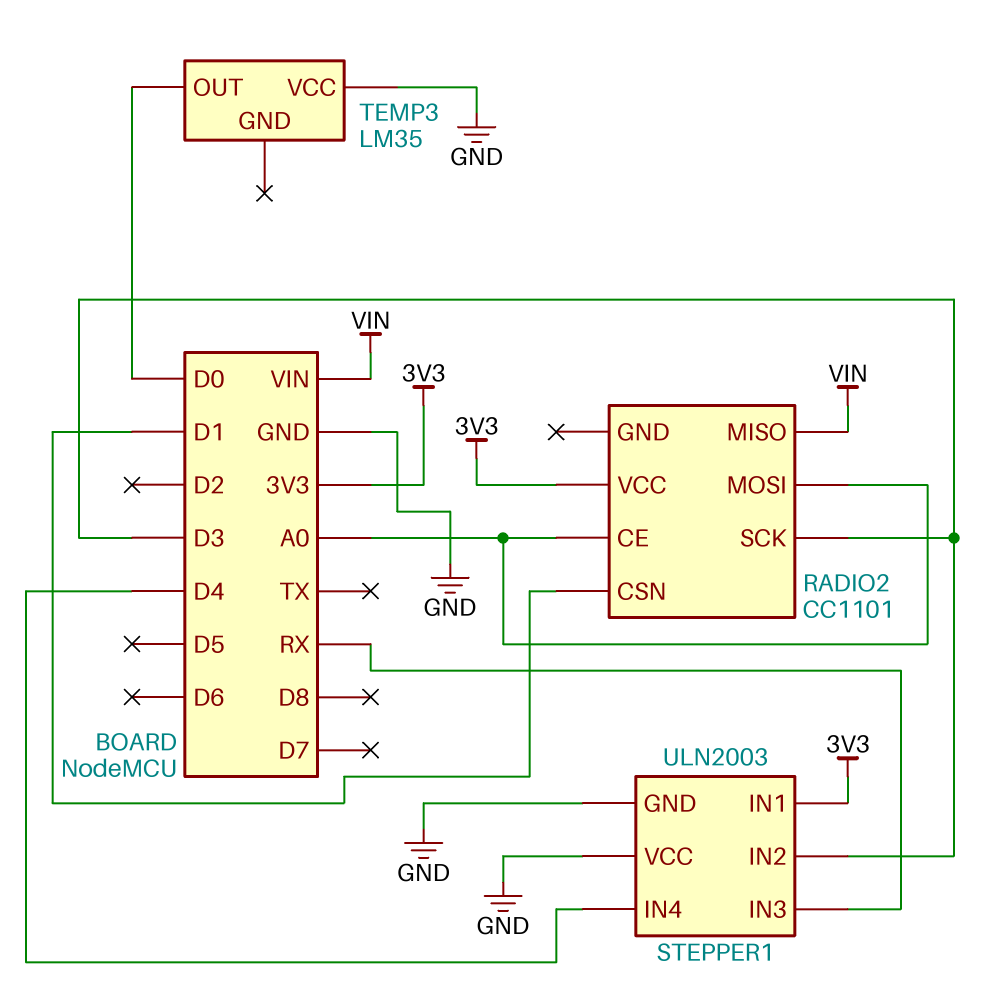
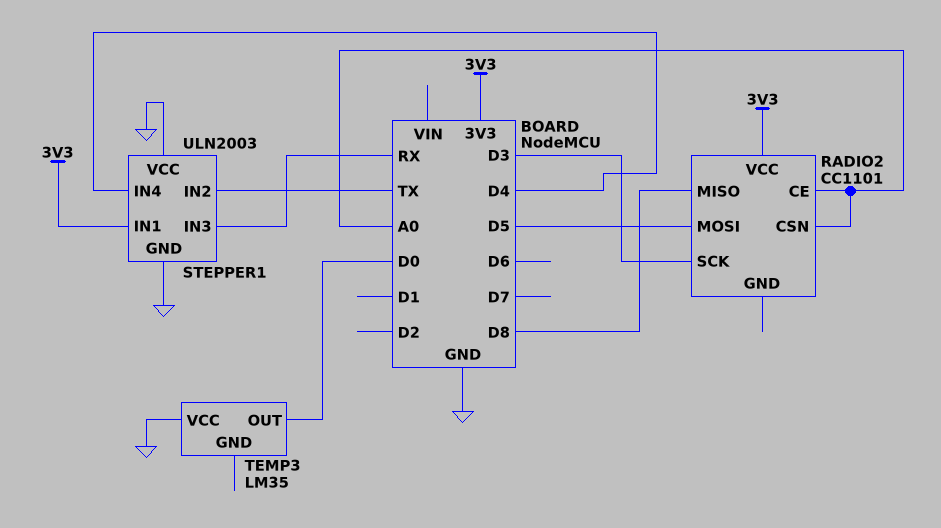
RADIO2 pin CSN: D1 -> A0
RADIO2 pin MISO: VIN -> D8
RADIO2 pin MOSI: A0 -> D5
STEPPER1 pin IN2: D3 -> TX

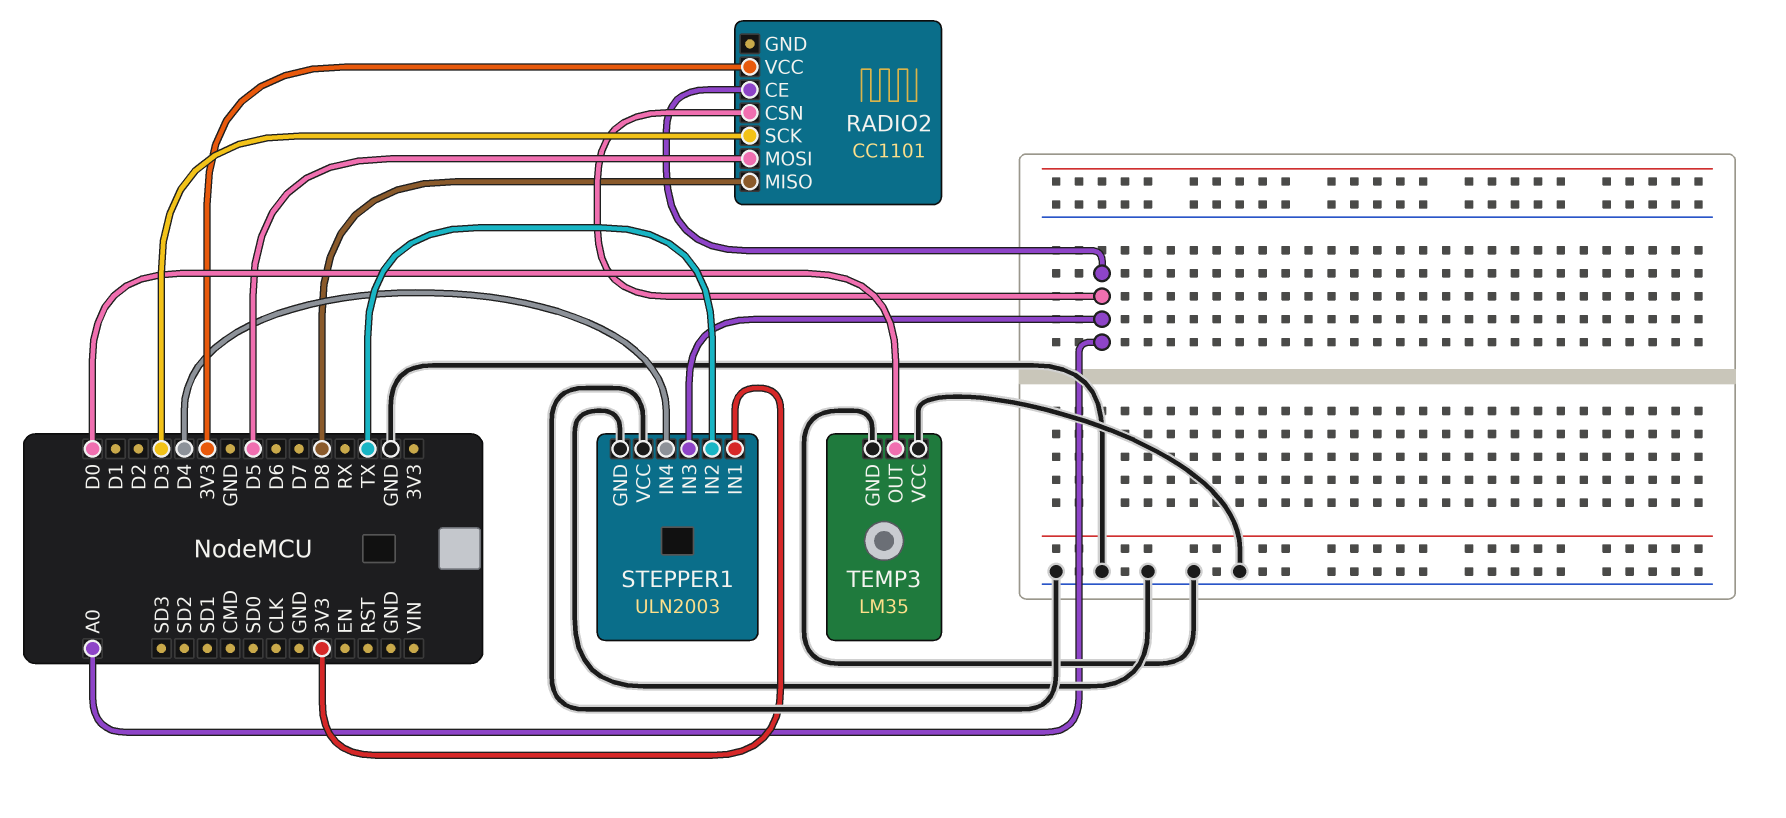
STEPPER1 pin IN3: RX -> A0
TEMP3 pin GND: none -> GND

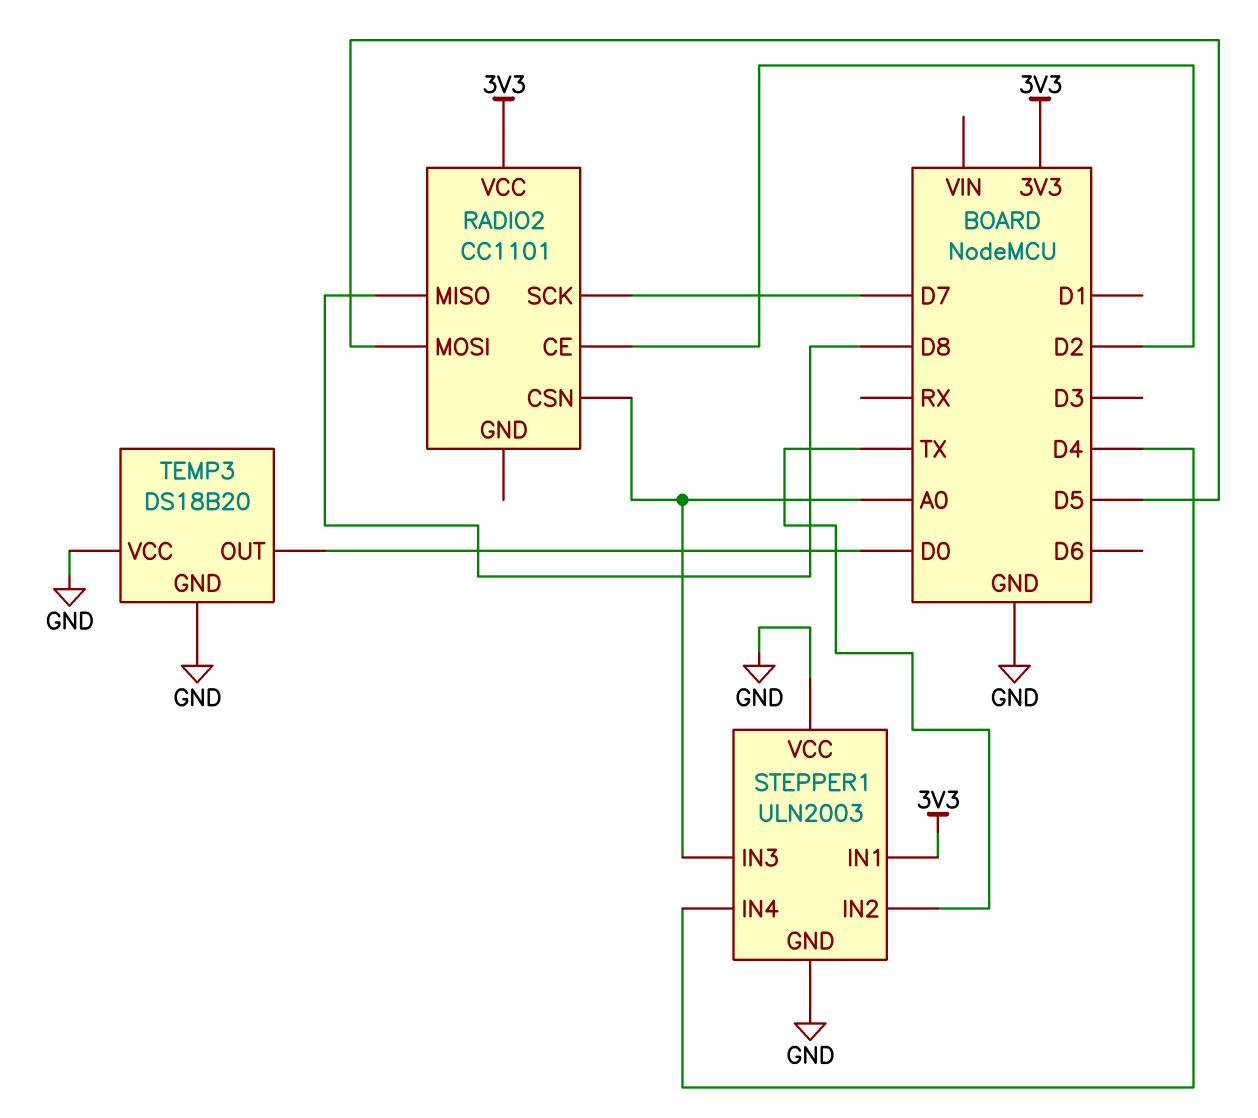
RADIO2 pin CE: A0 -> D2
RADIO2 pin SCK: D3 -> D7
TEMP3: LM35 -> DS18B20

